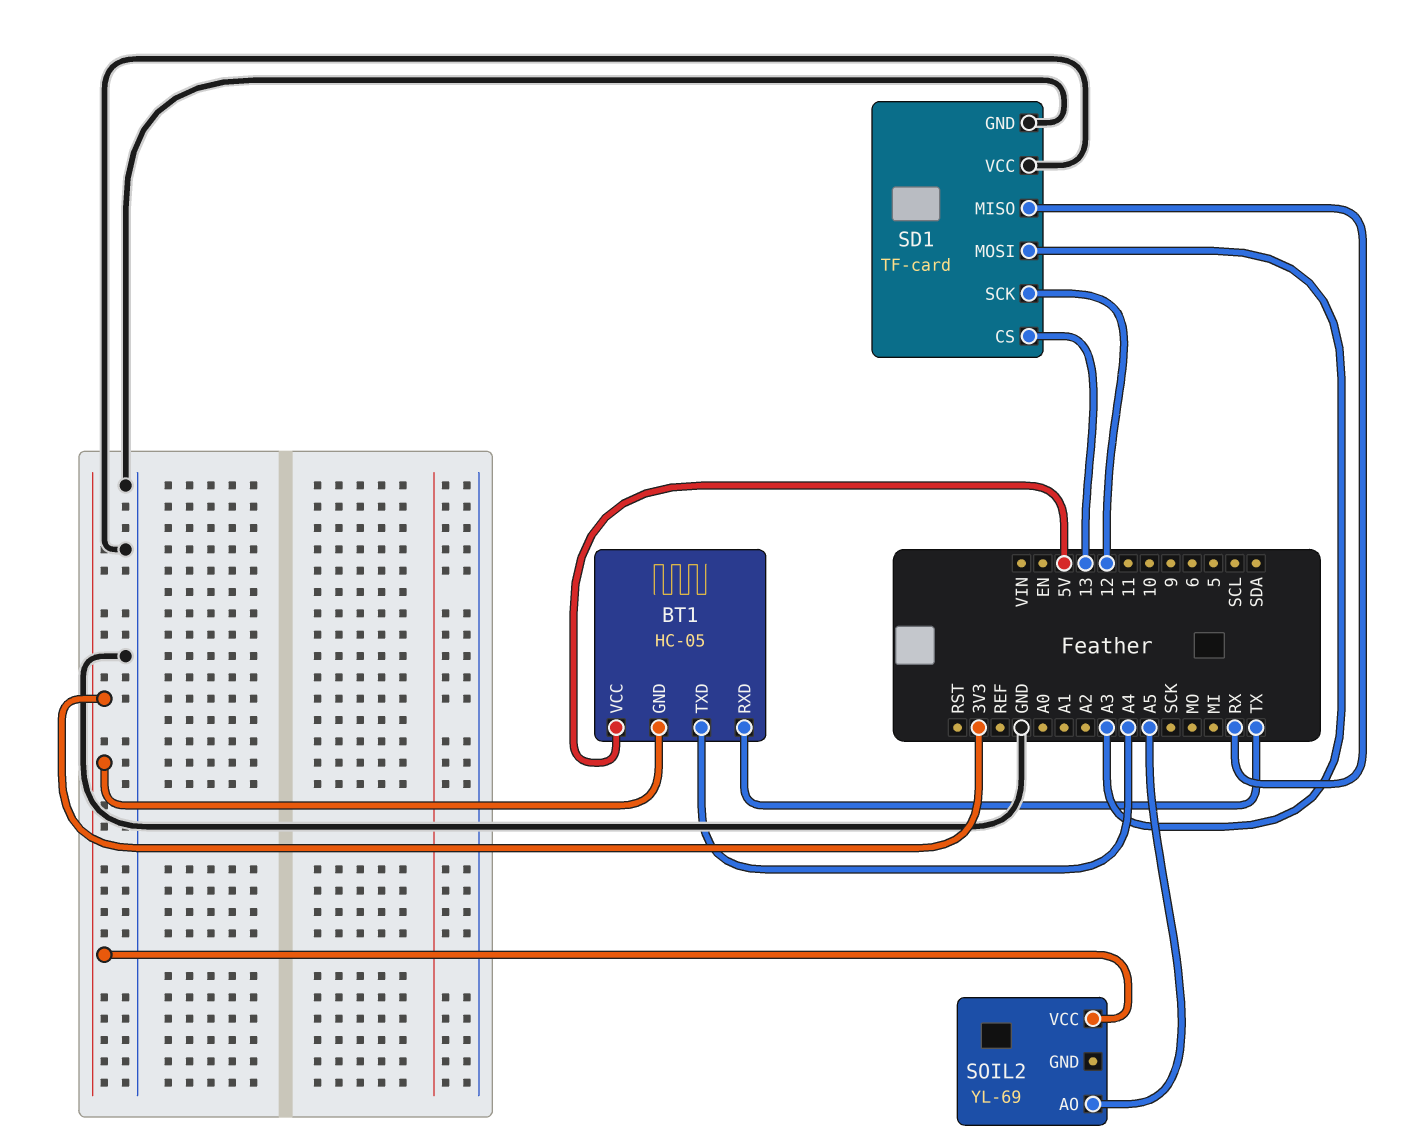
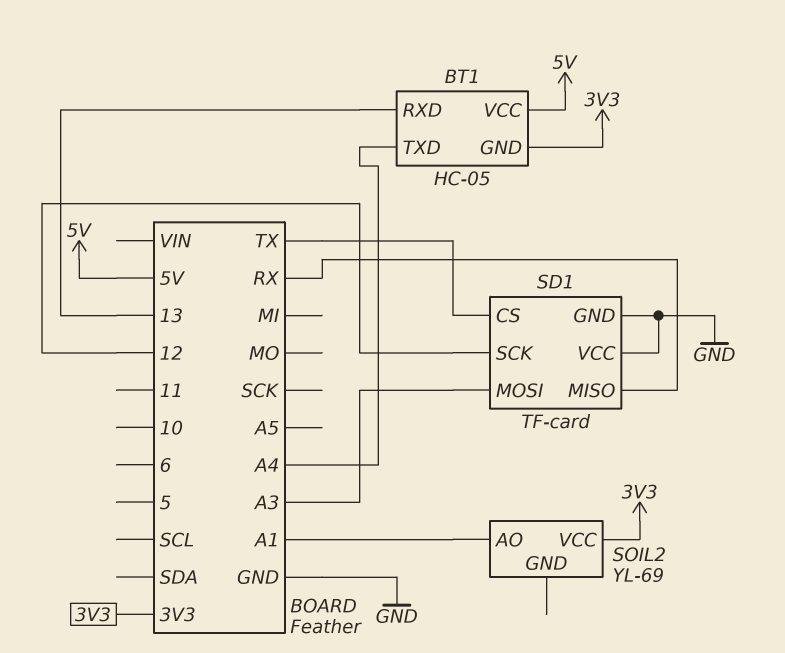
BT1 pin RXD: TX -> 13
SD1 pin CS: 13 -> TX
SOIL2 pin AO: A5 -> A1

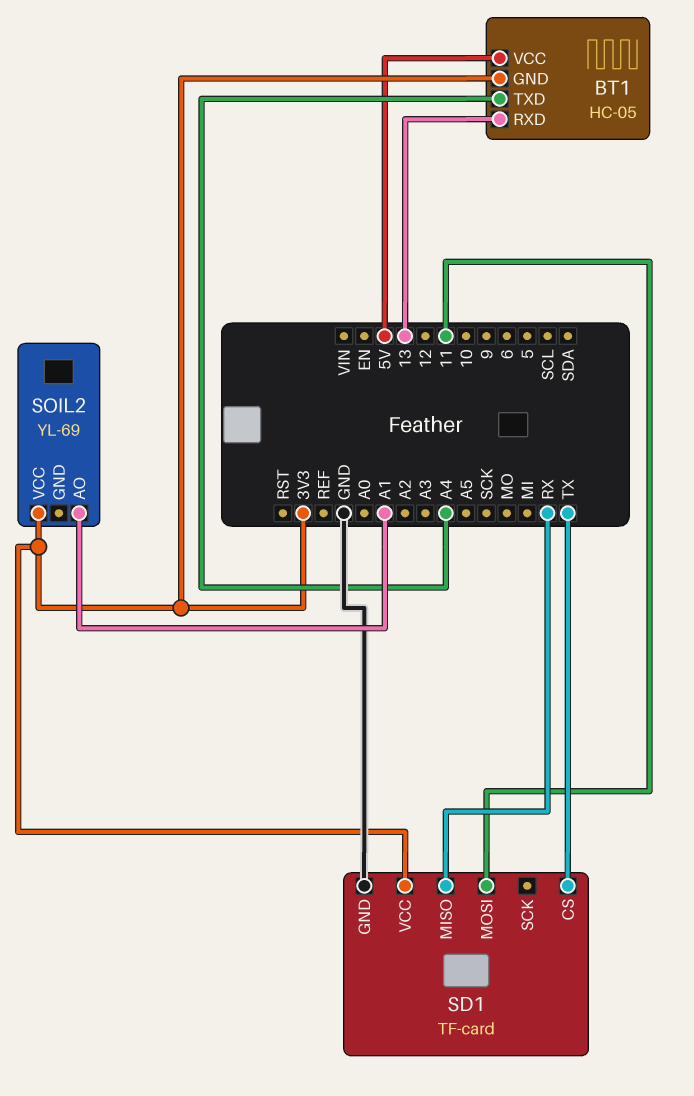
SD1 pin MOSI: A3 -> 11
SD1 pin SCK: 12 -> none
SD1 pin VCC: GND -> 3V3

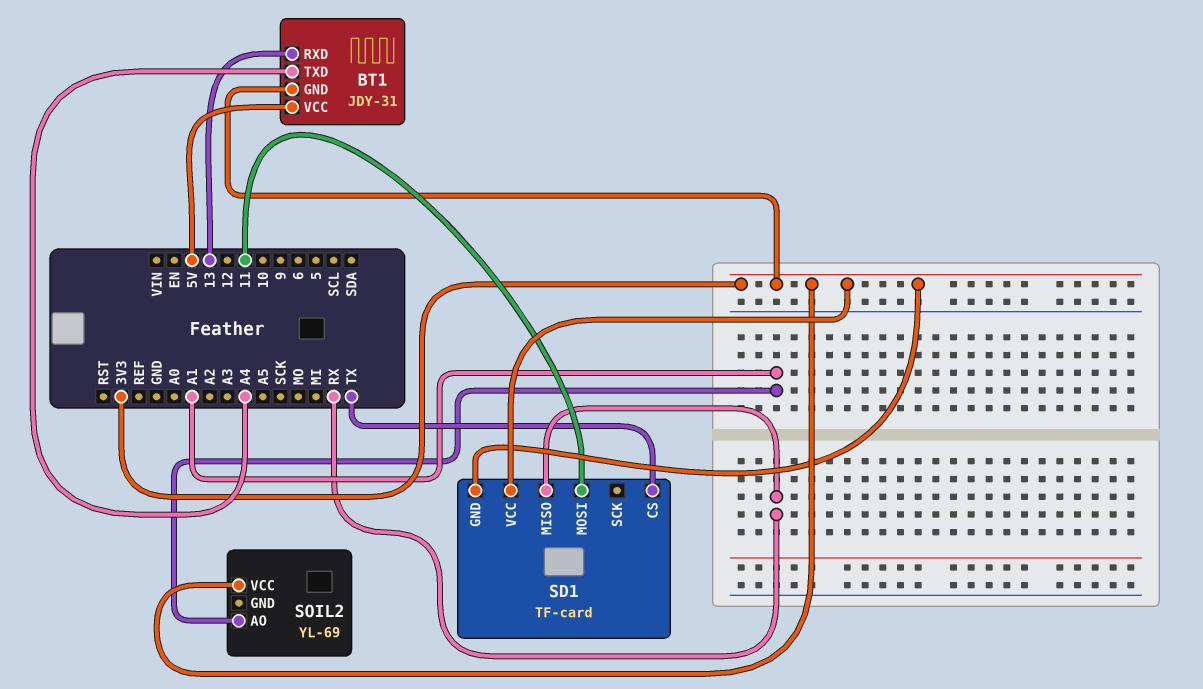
BT1: HC-05 -> JDY-31
SD1 pin GND: GND -> 3V3

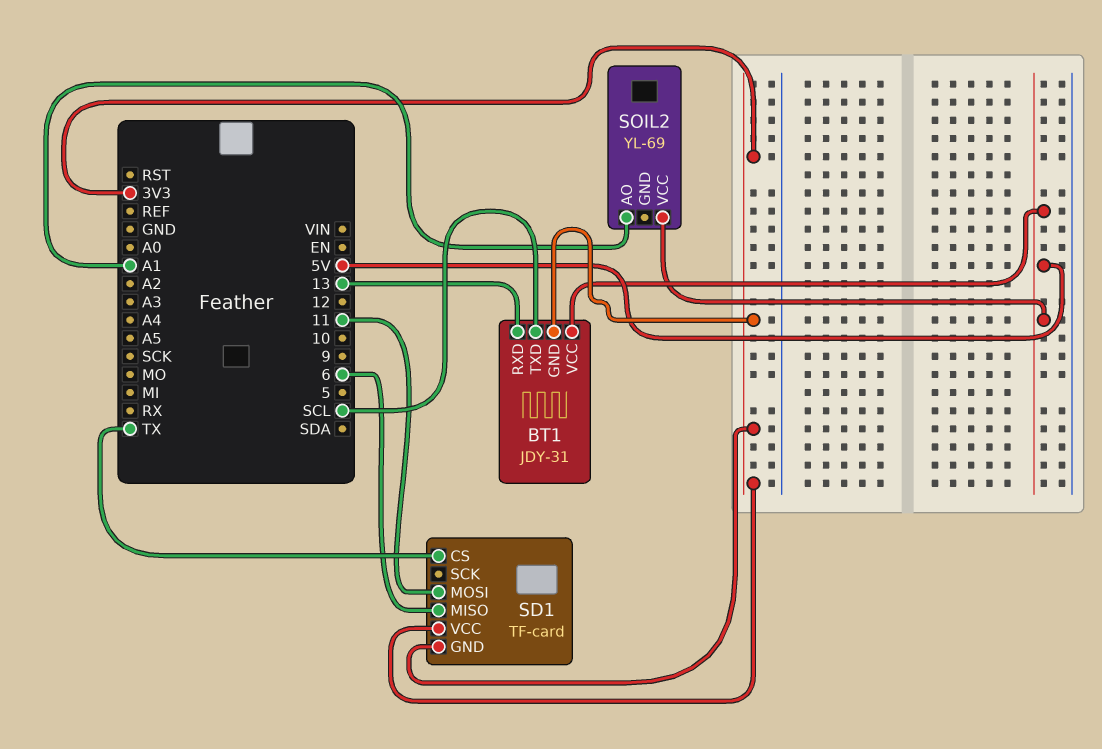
BT1 pin TXD: A4 -> SCL
SD1 pin MISO: RX -> 6
SOIL2 pin VCC: 3V3 -> 5V

